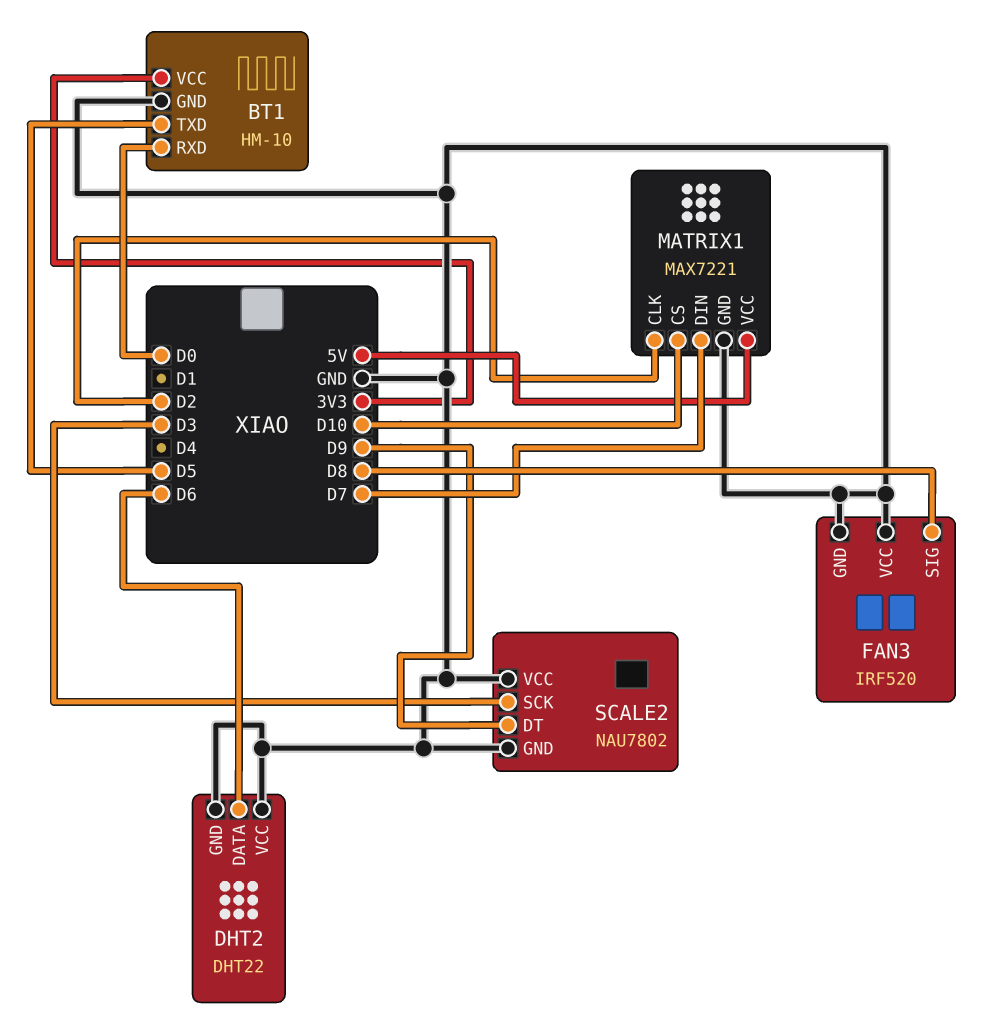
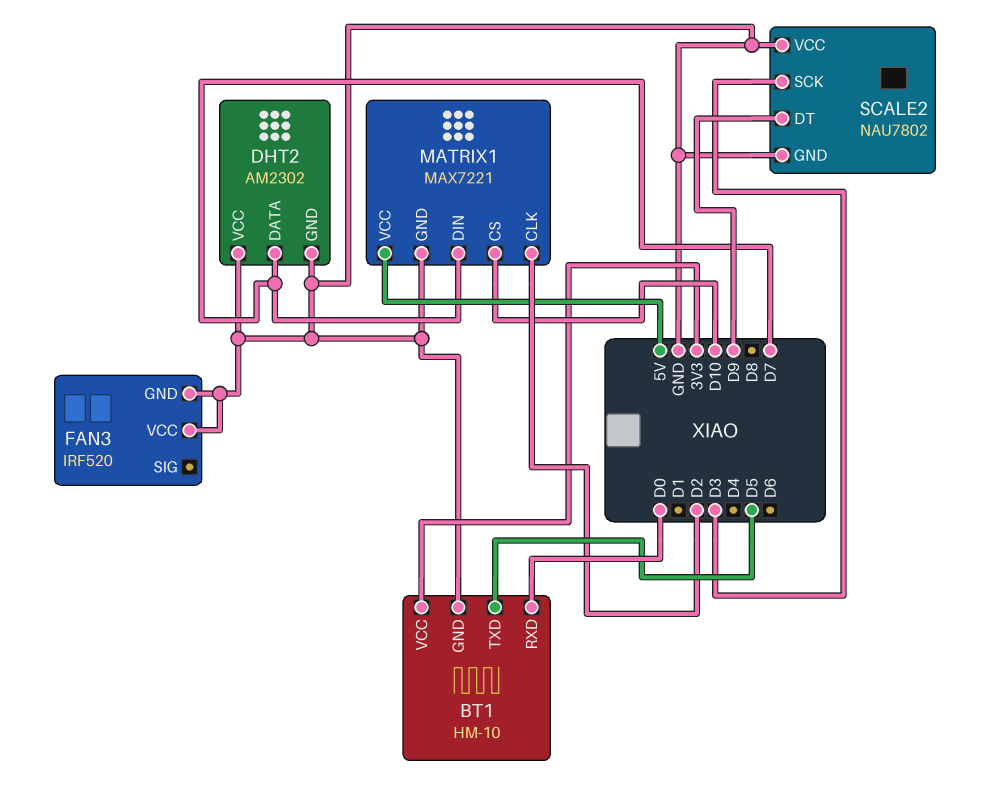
DHT2: DHT22 -> AM2302
DHT2 pin DATA: D6 -> D7
FAN3 pin SIG: D8 -> none

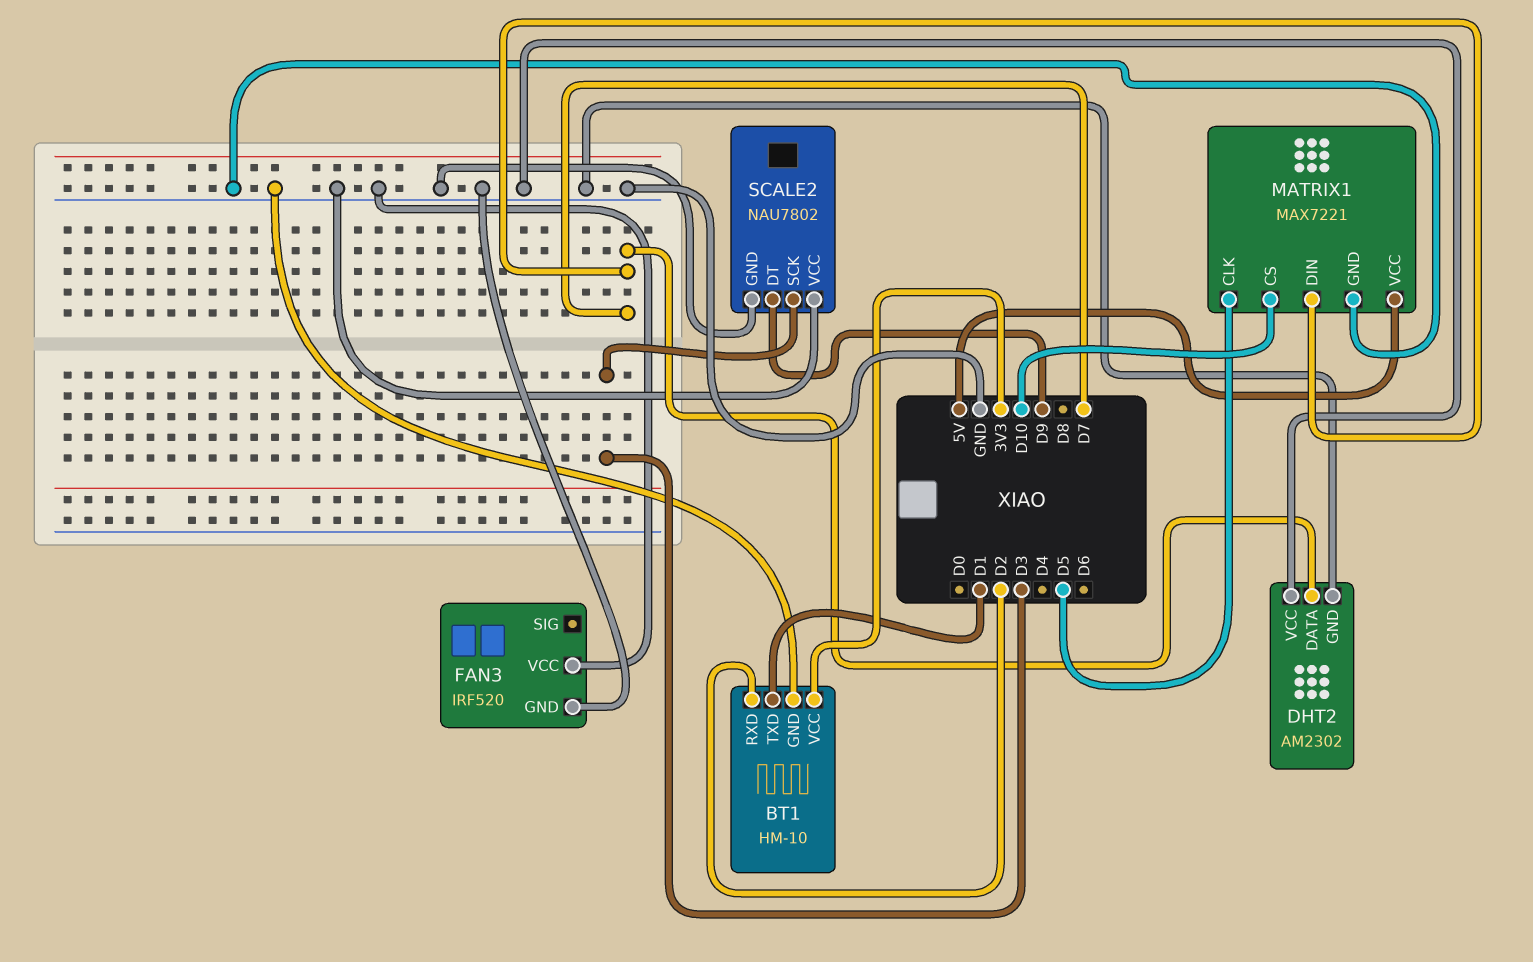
BT1 pin RXD: D0 -> D2
BT1 pin TXD: D5 -> D1
MATRIX1 pin CLK: D2 -> D5

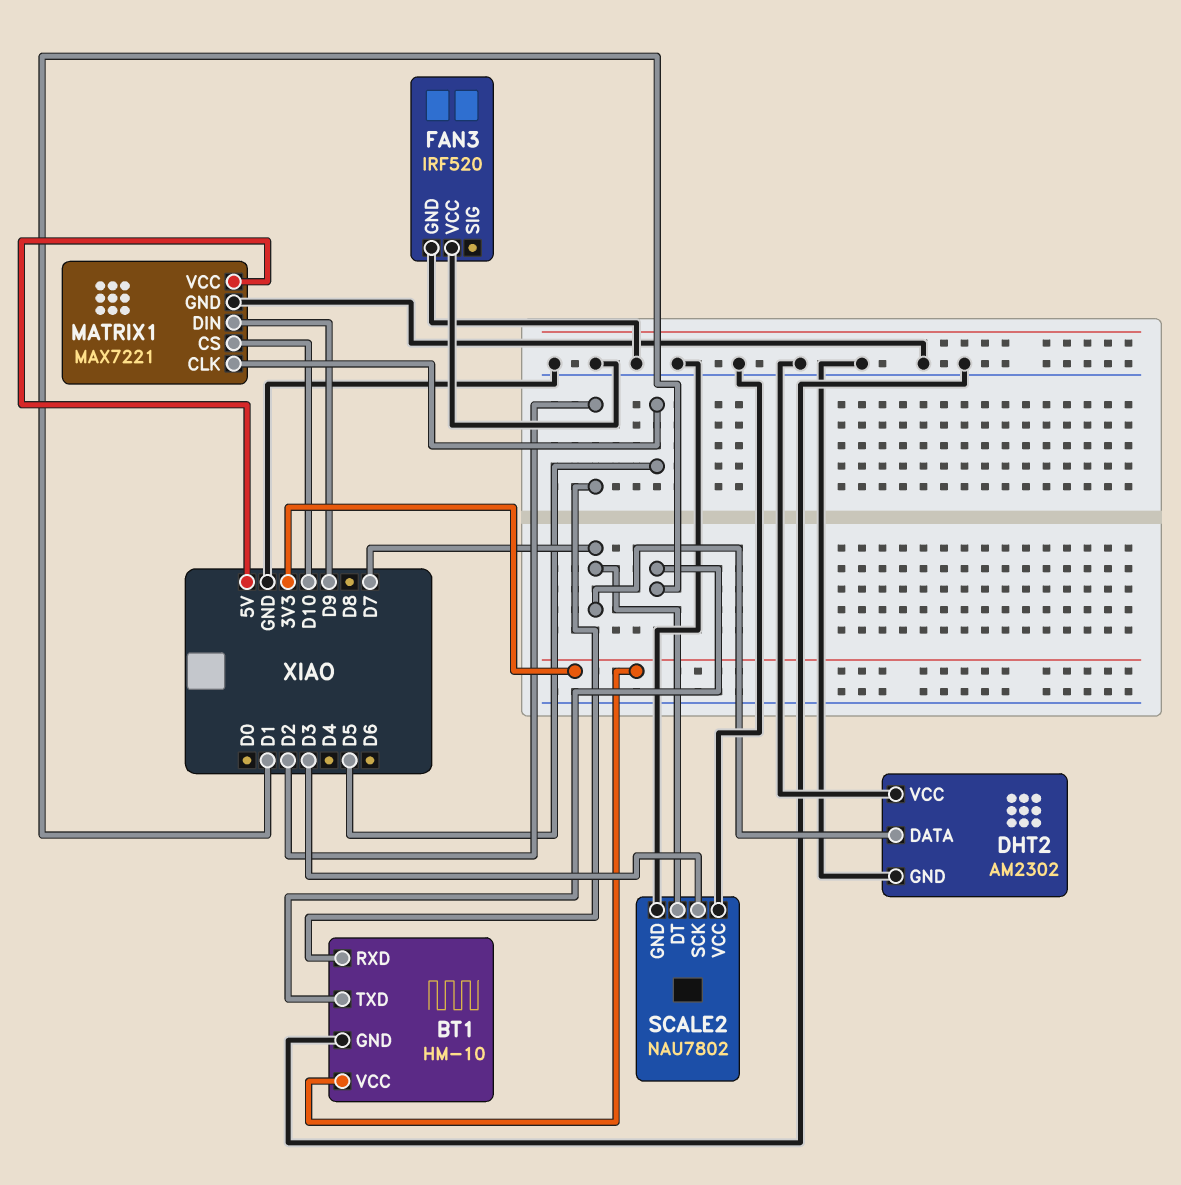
MATRIX1 pin DIN: D7 -> D9
SCALE2 pin DT: D9 -> D7

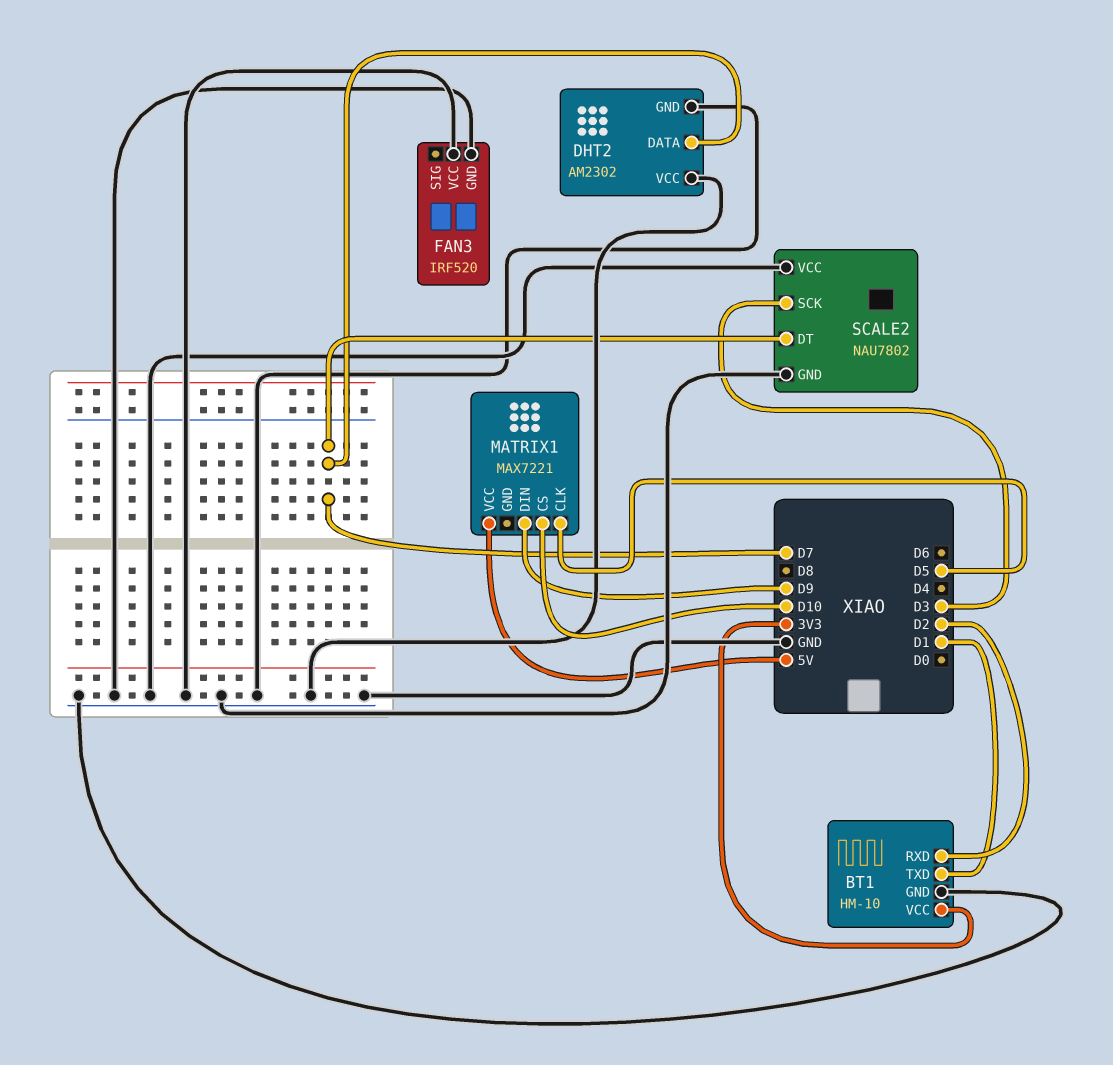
MATRIX1 pin GND: GND -> none

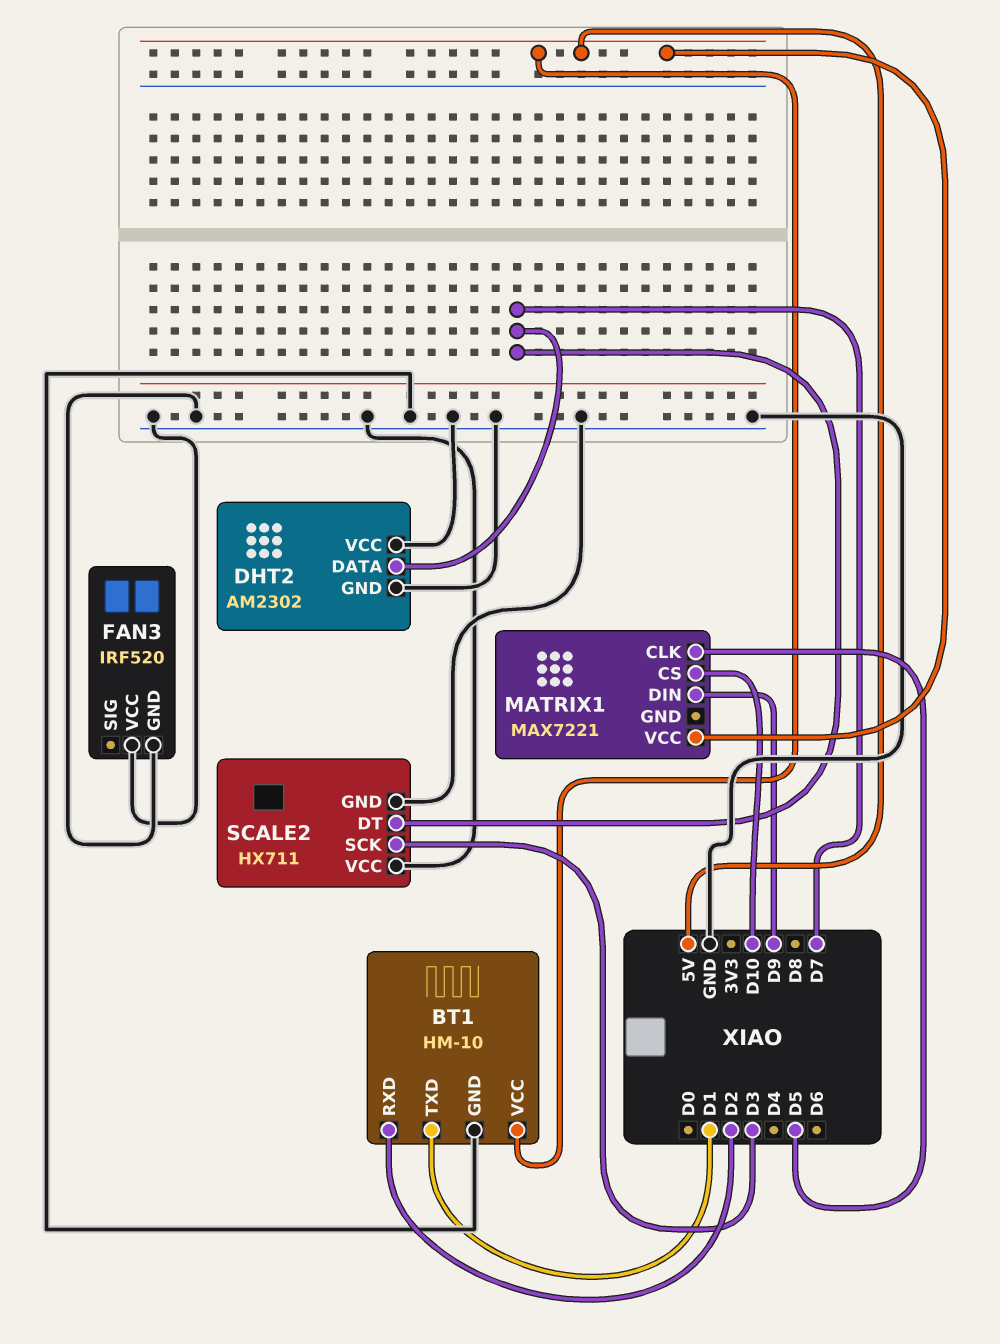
BT1 pin VCC: 3V3 -> 5V
SCALE2: NAU7802 -> HX711

